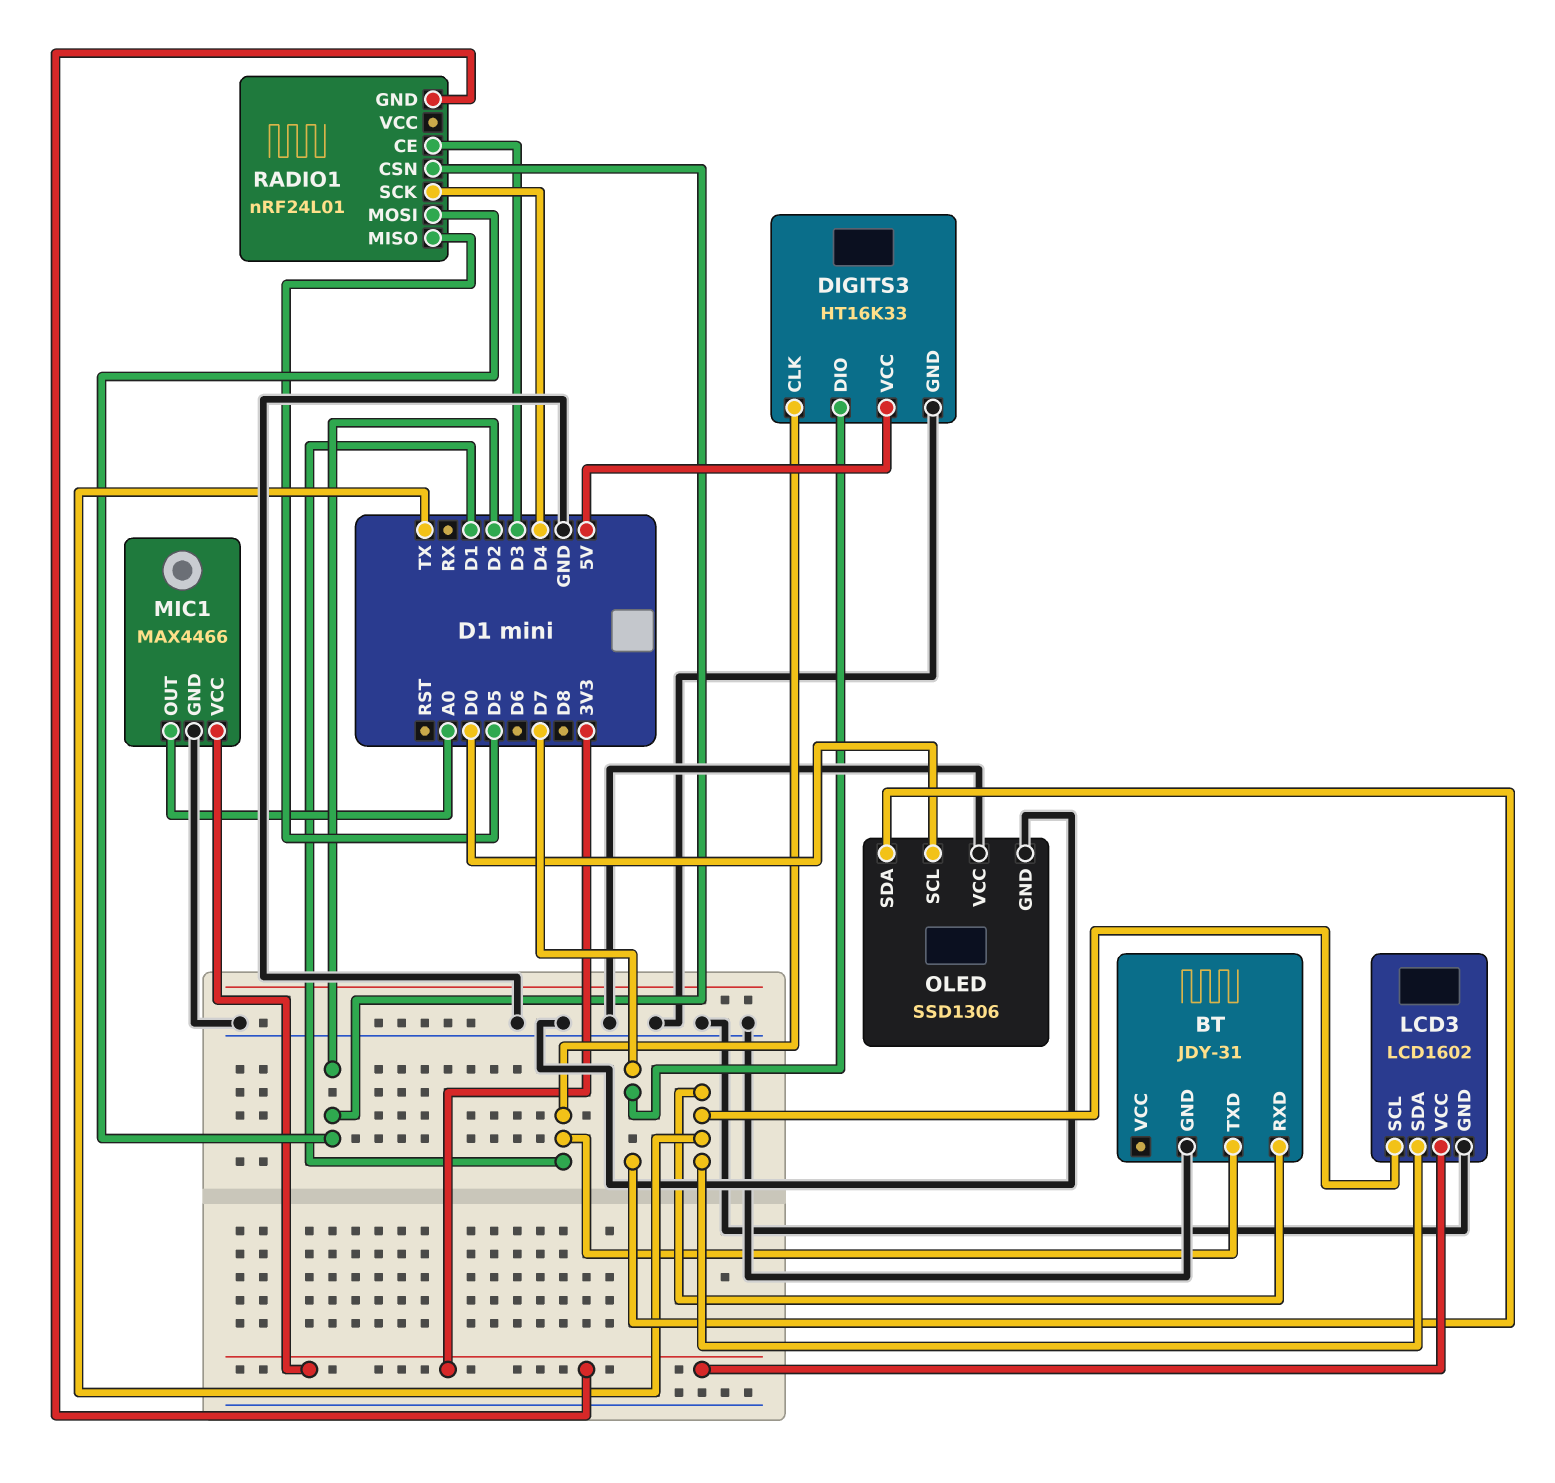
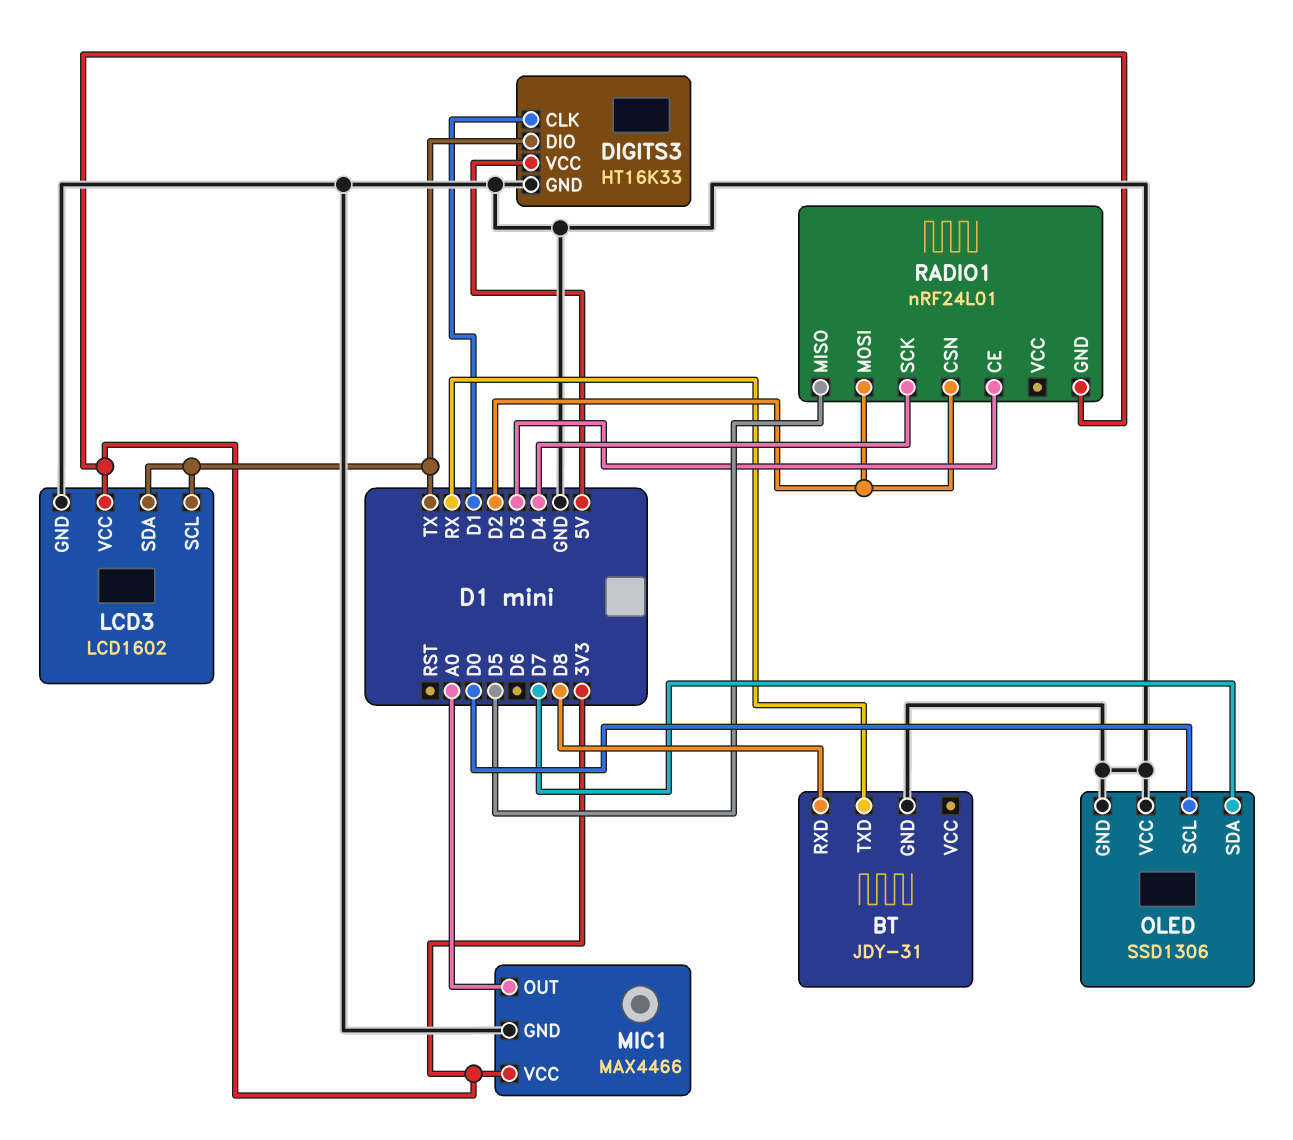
BT pin RXD: TX -> D8
BT pin TXD: D1 -> RX
DIGITS3 pin DIO: D7 -> TX

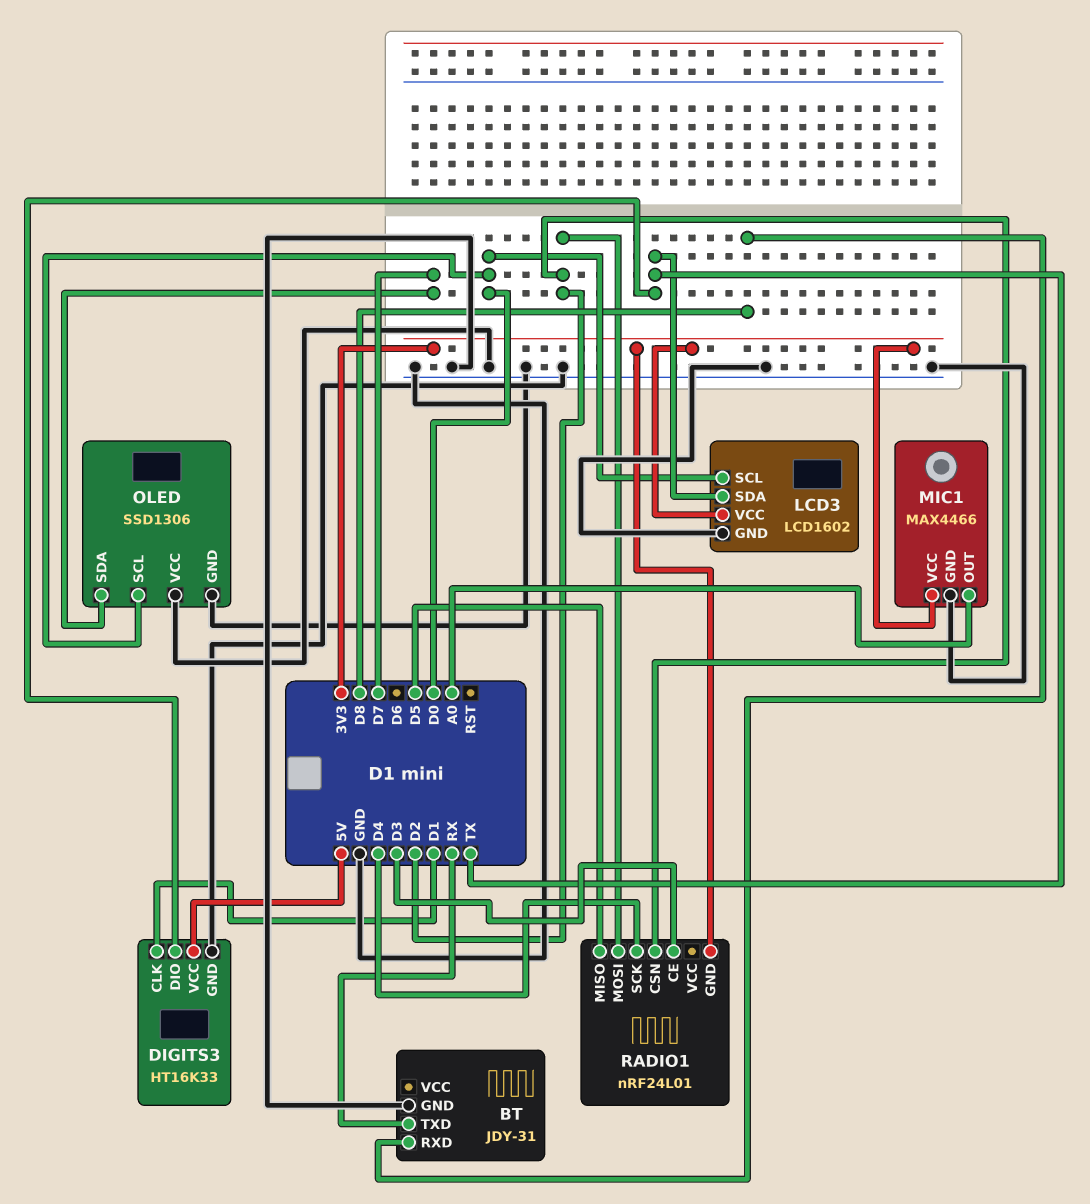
LCD3 pin SCL: TX -> D0

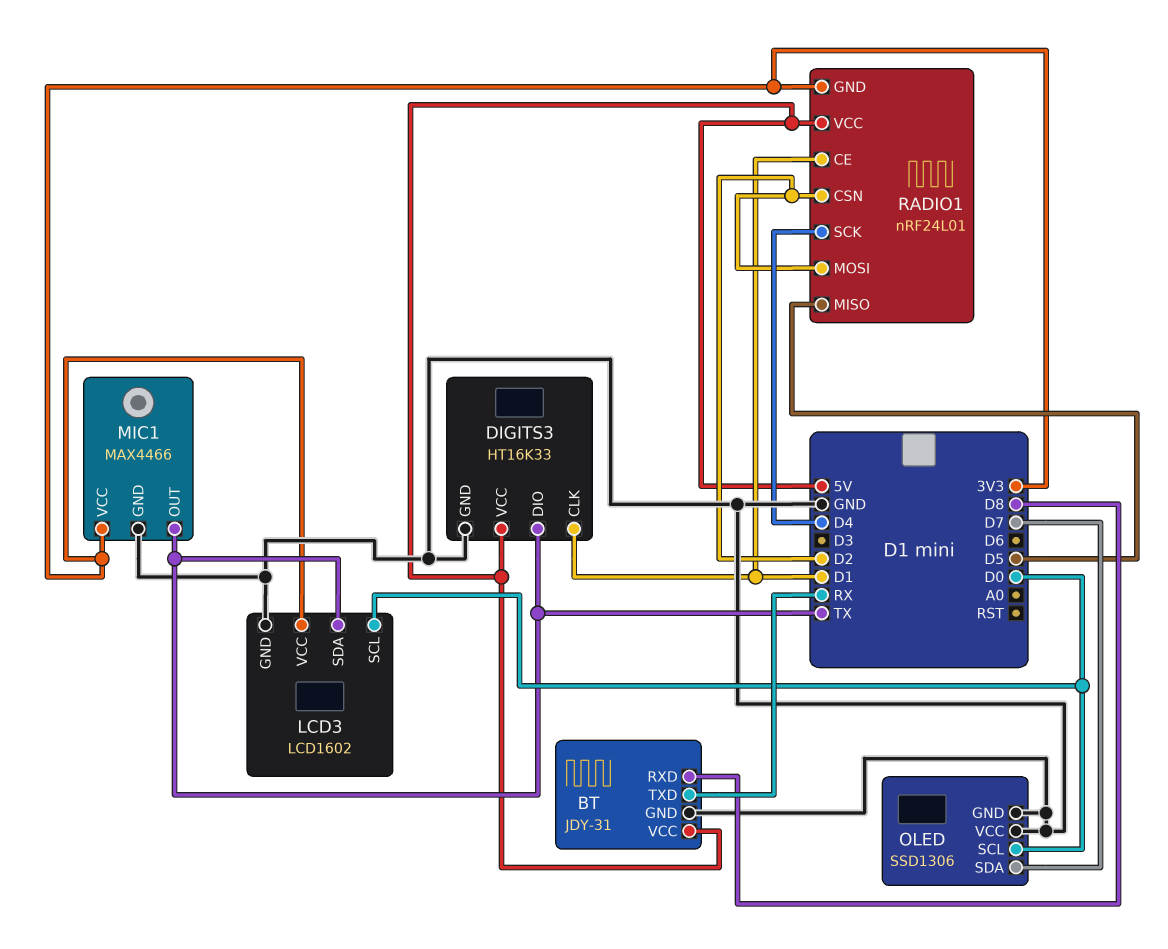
BT pin VCC: none -> 5V
MIC1 pin OUT: A0 -> TX
RADIO1 pin CE: D3 -> D1
RADIO1 pin VCC: none -> 5V

